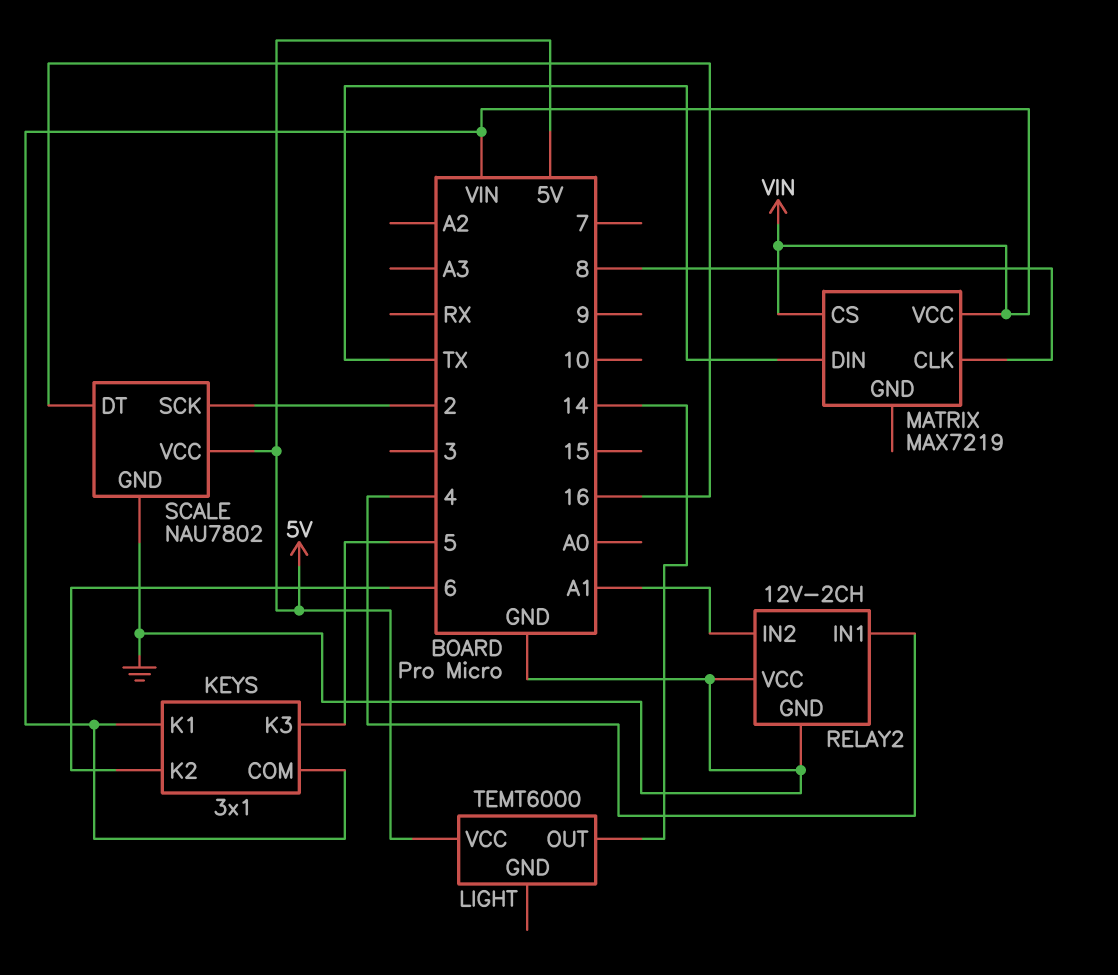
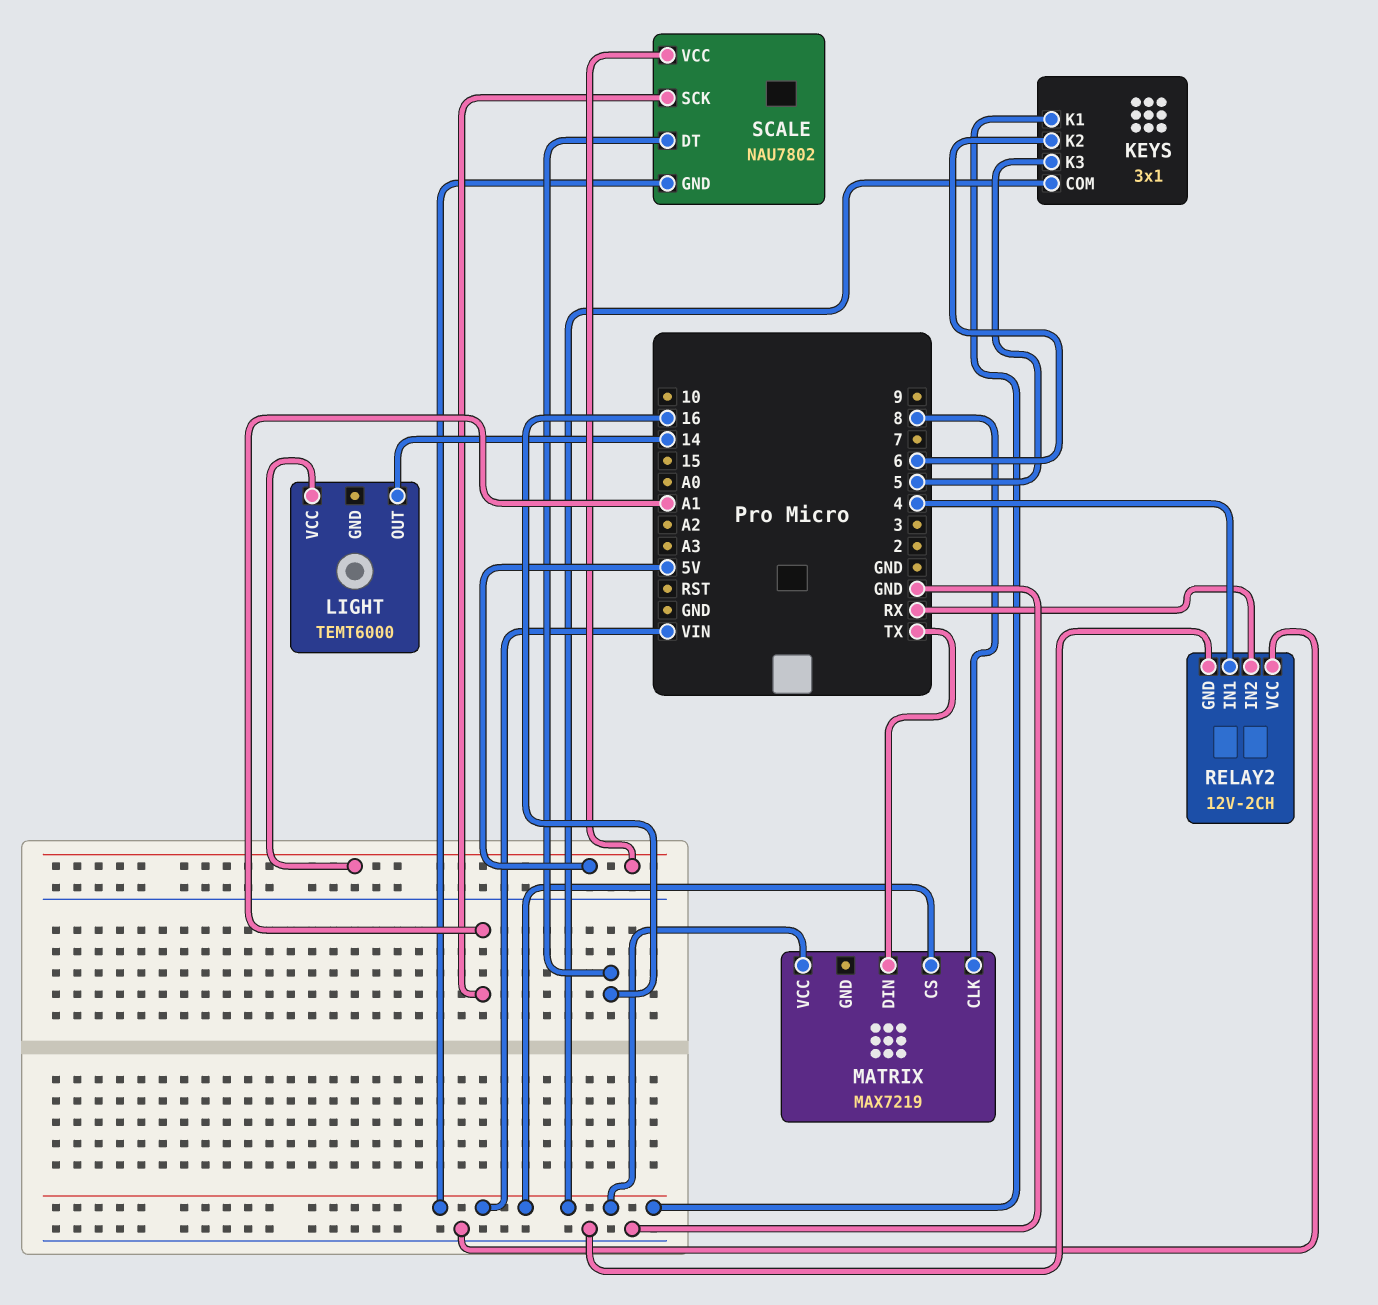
RELAY2 pin IN2: A1 -> RX
SCALE pin GND: GND -> VIN
SCALE pin SCK: 2 -> A1

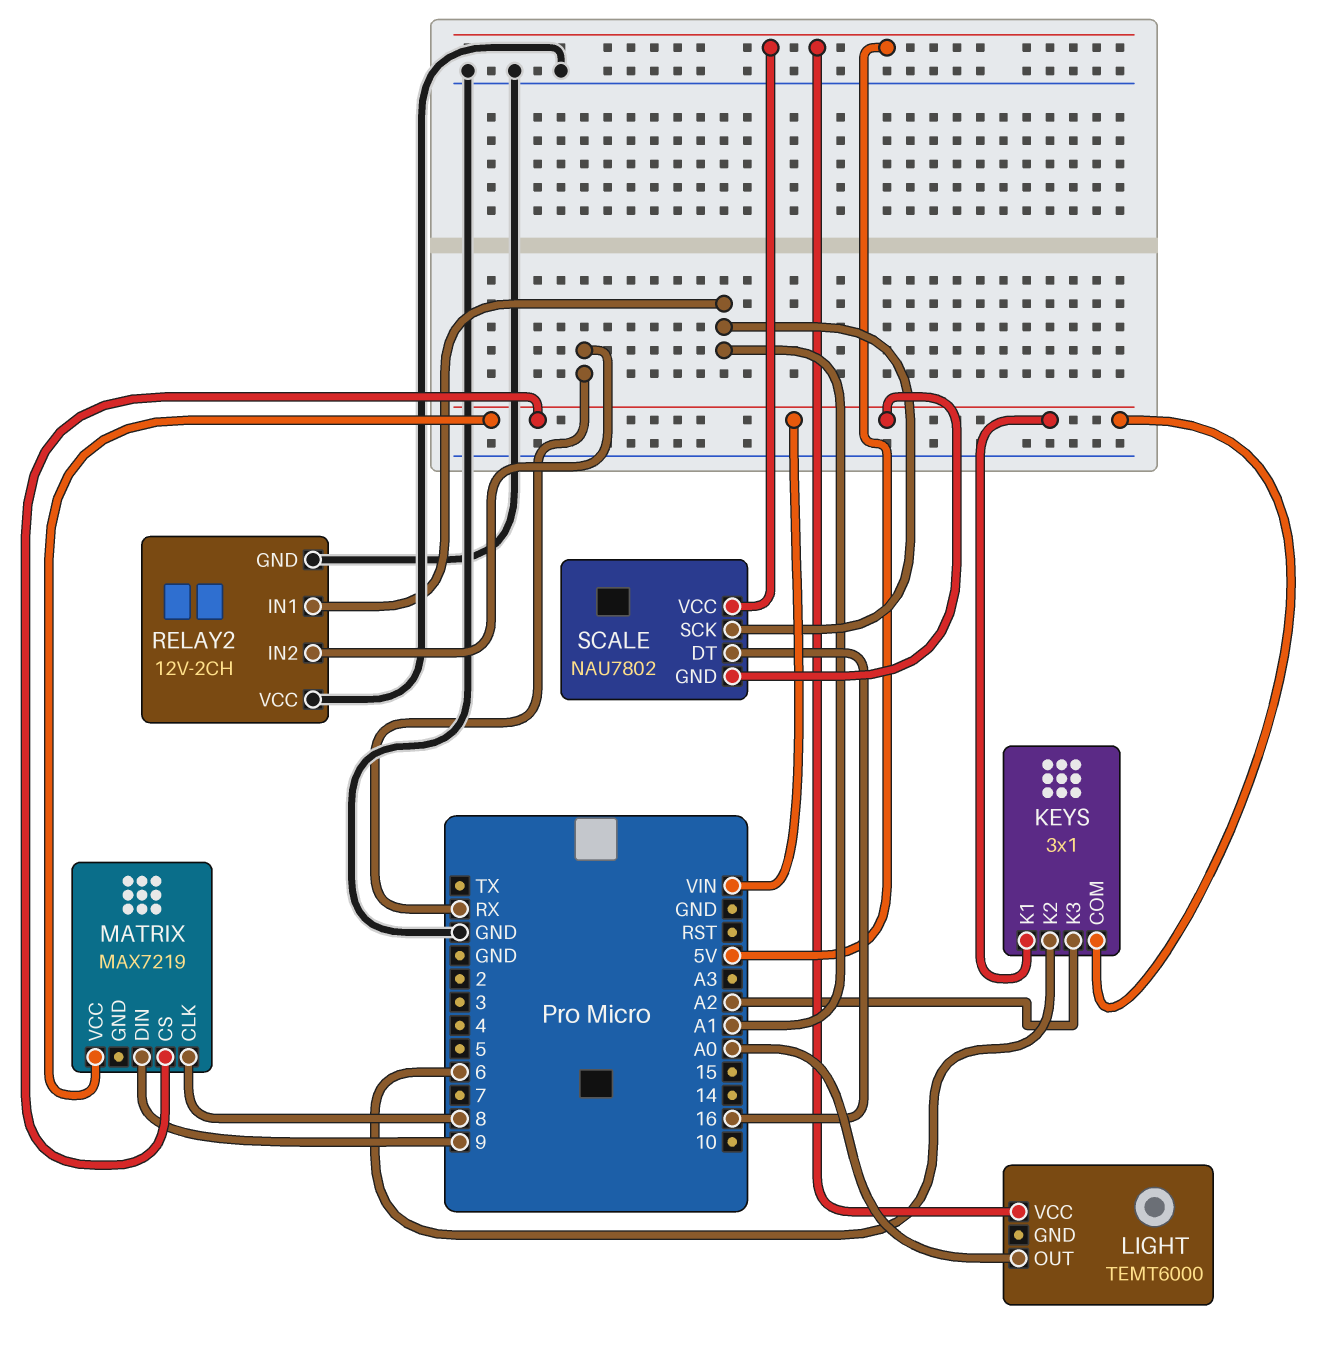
KEYS pin K3: 5 -> A2
LIGHT pin OUT: 14 -> A0
MATRIX pin DIN: TX -> 9
RELAY2 pin IN1: 4 -> A1

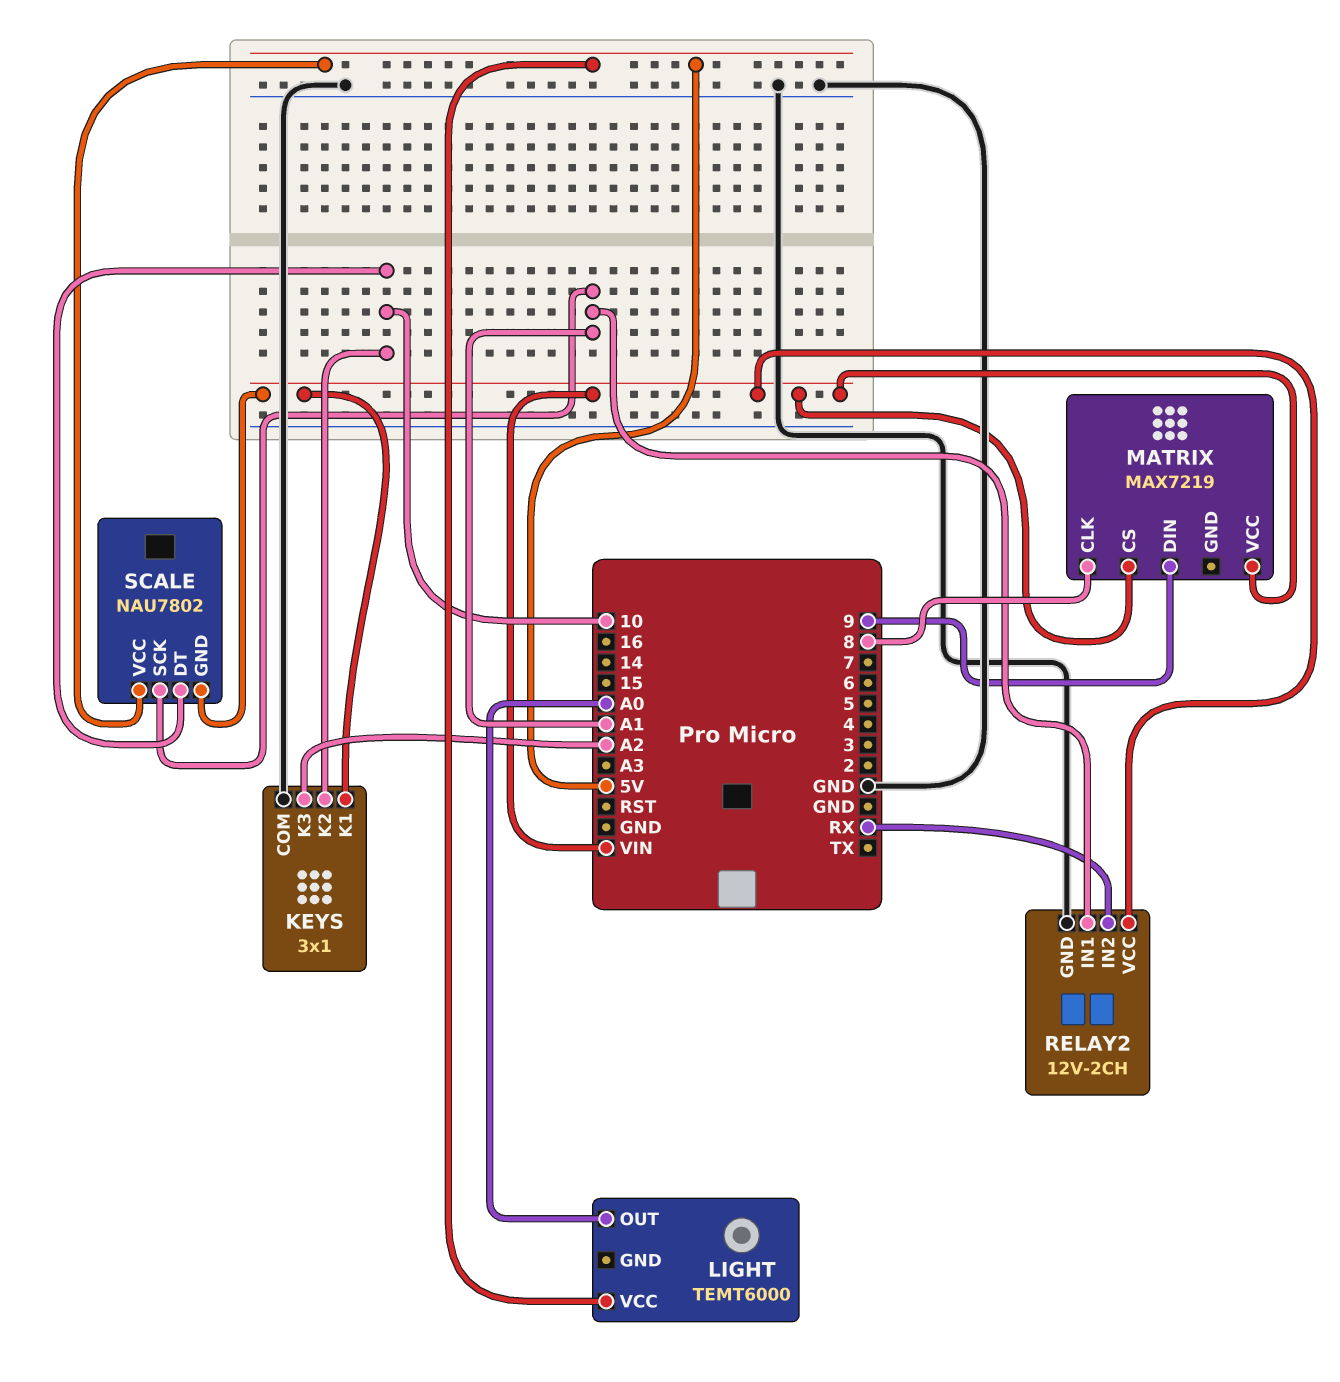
KEYS pin COM: VIN -> GND
KEYS pin K2: 6 -> 10
RELAY2 pin VCC: GND -> VIN
SCALE pin DT: 16 -> 10

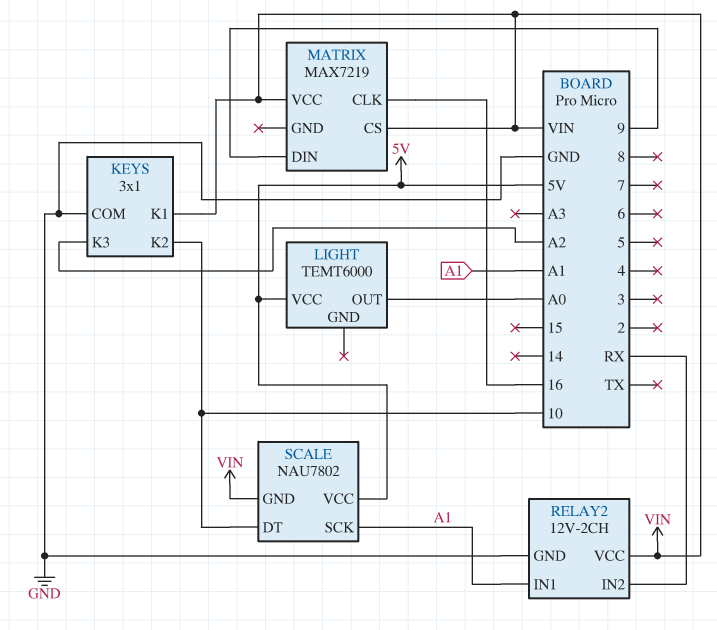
MATRIX pin CLK: 8 -> 16

